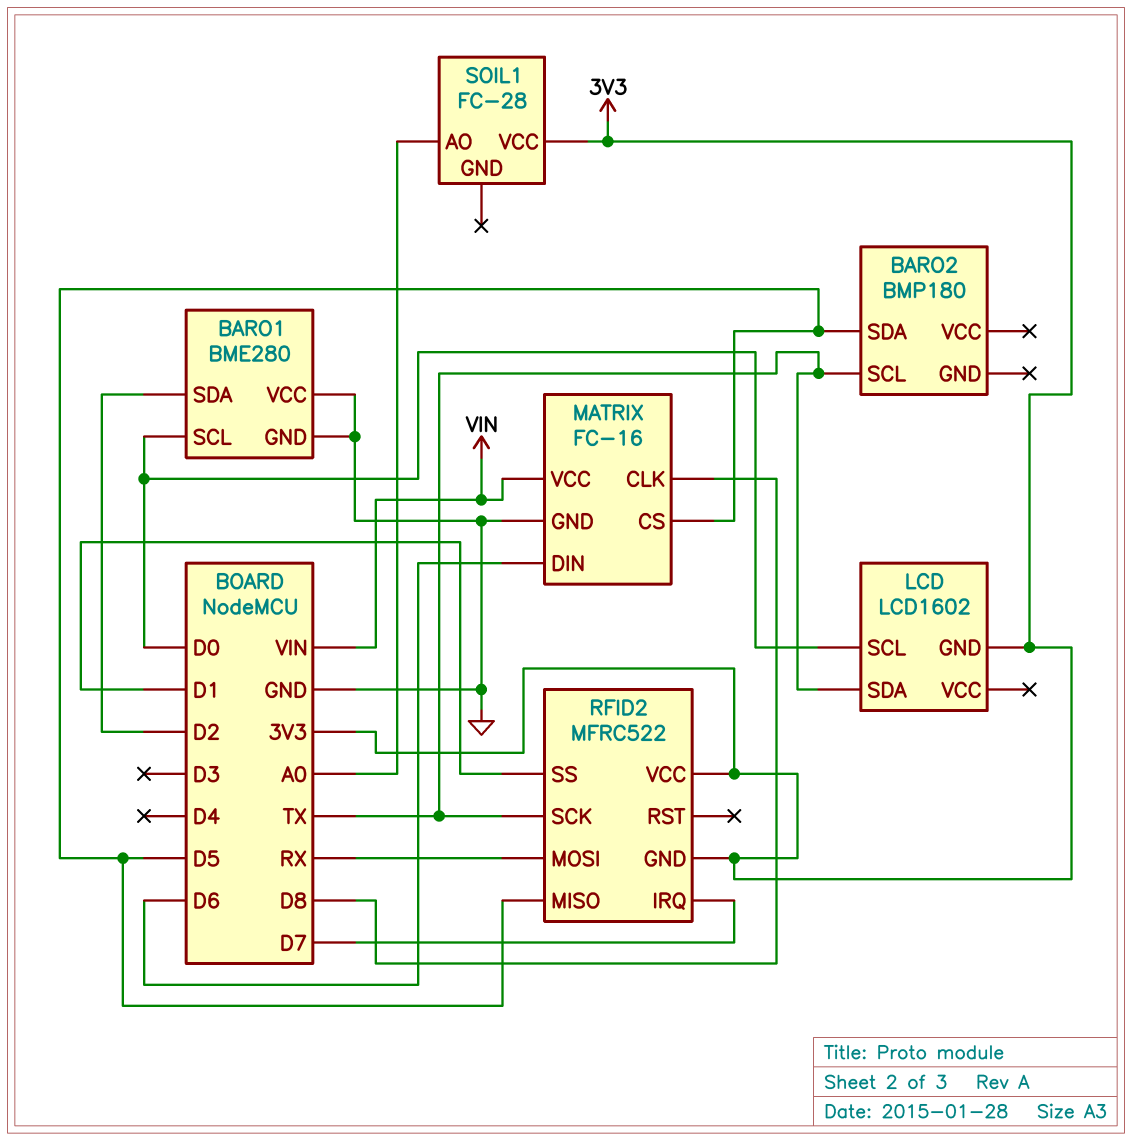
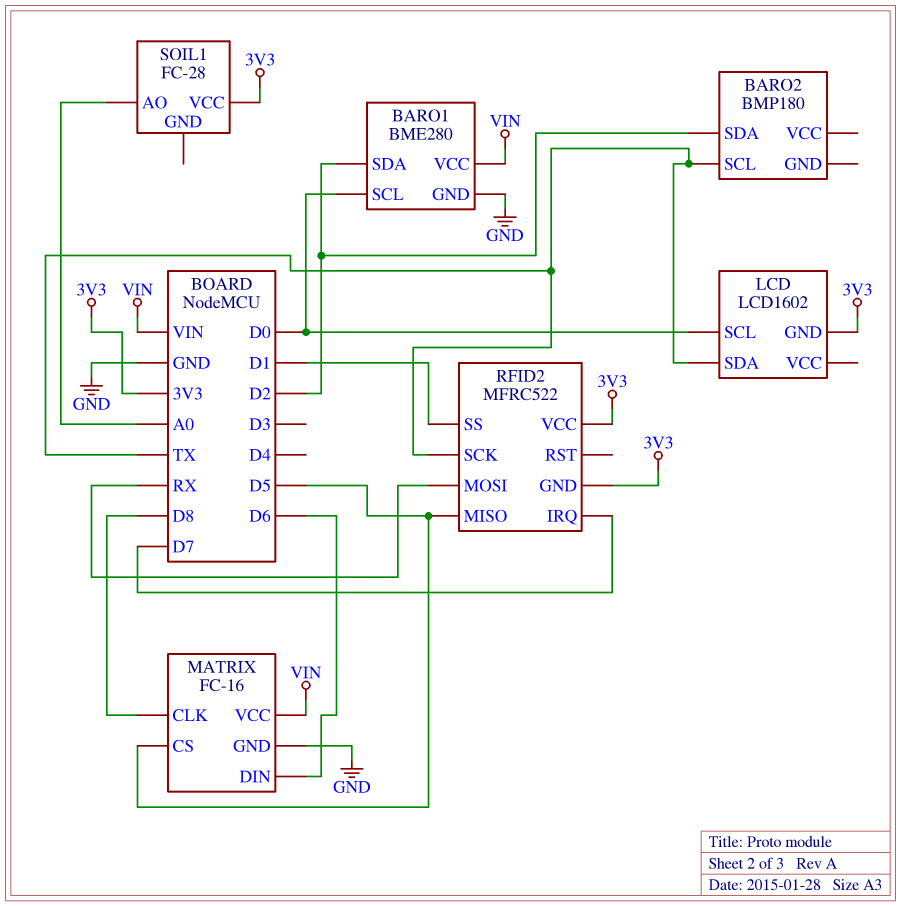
BARO1 pin VCC: GND -> VIN
BARO2 pin SDA: D5 -> D2

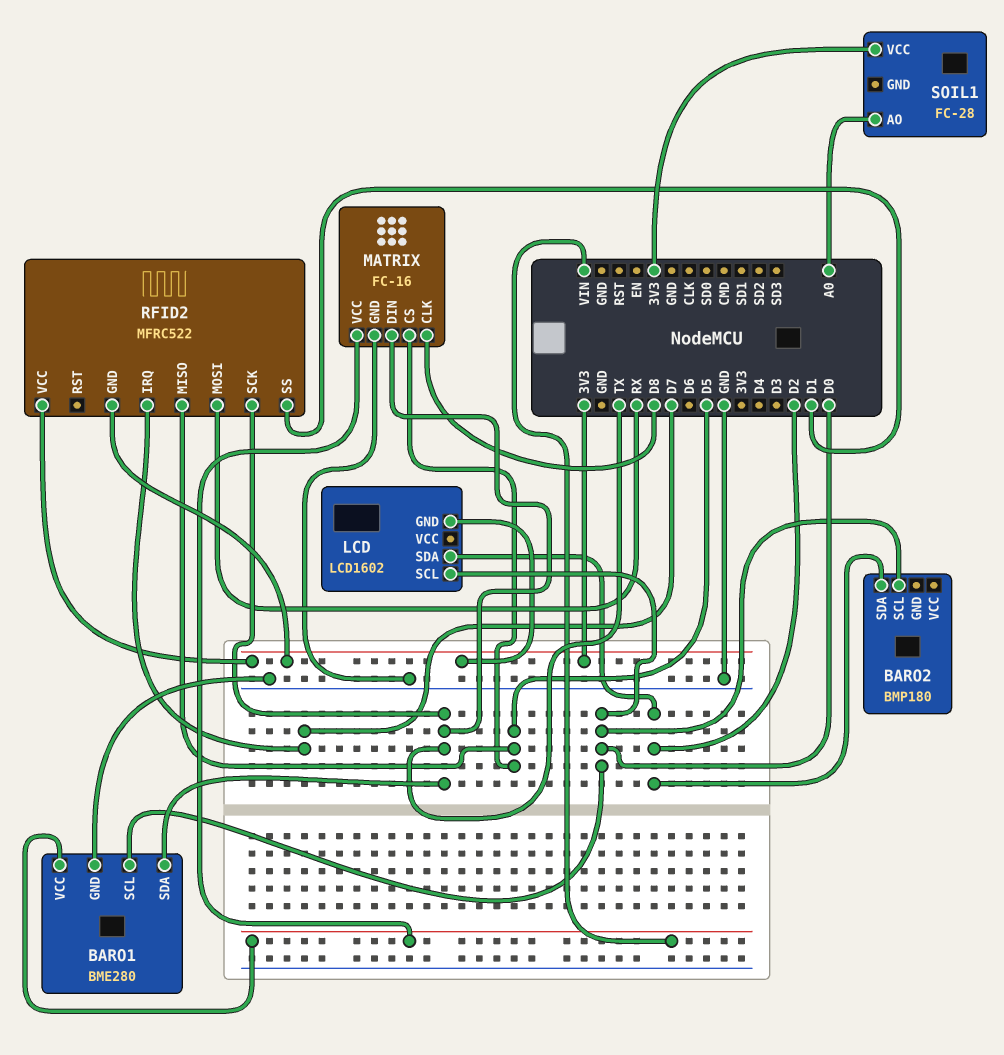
BARO1 pin SDA: D2 -> TX
BARO2 pin SCL: TX -> D0
LCD pin SDA: TX -> D2
MATRIX pin DIN: D6 -> TX

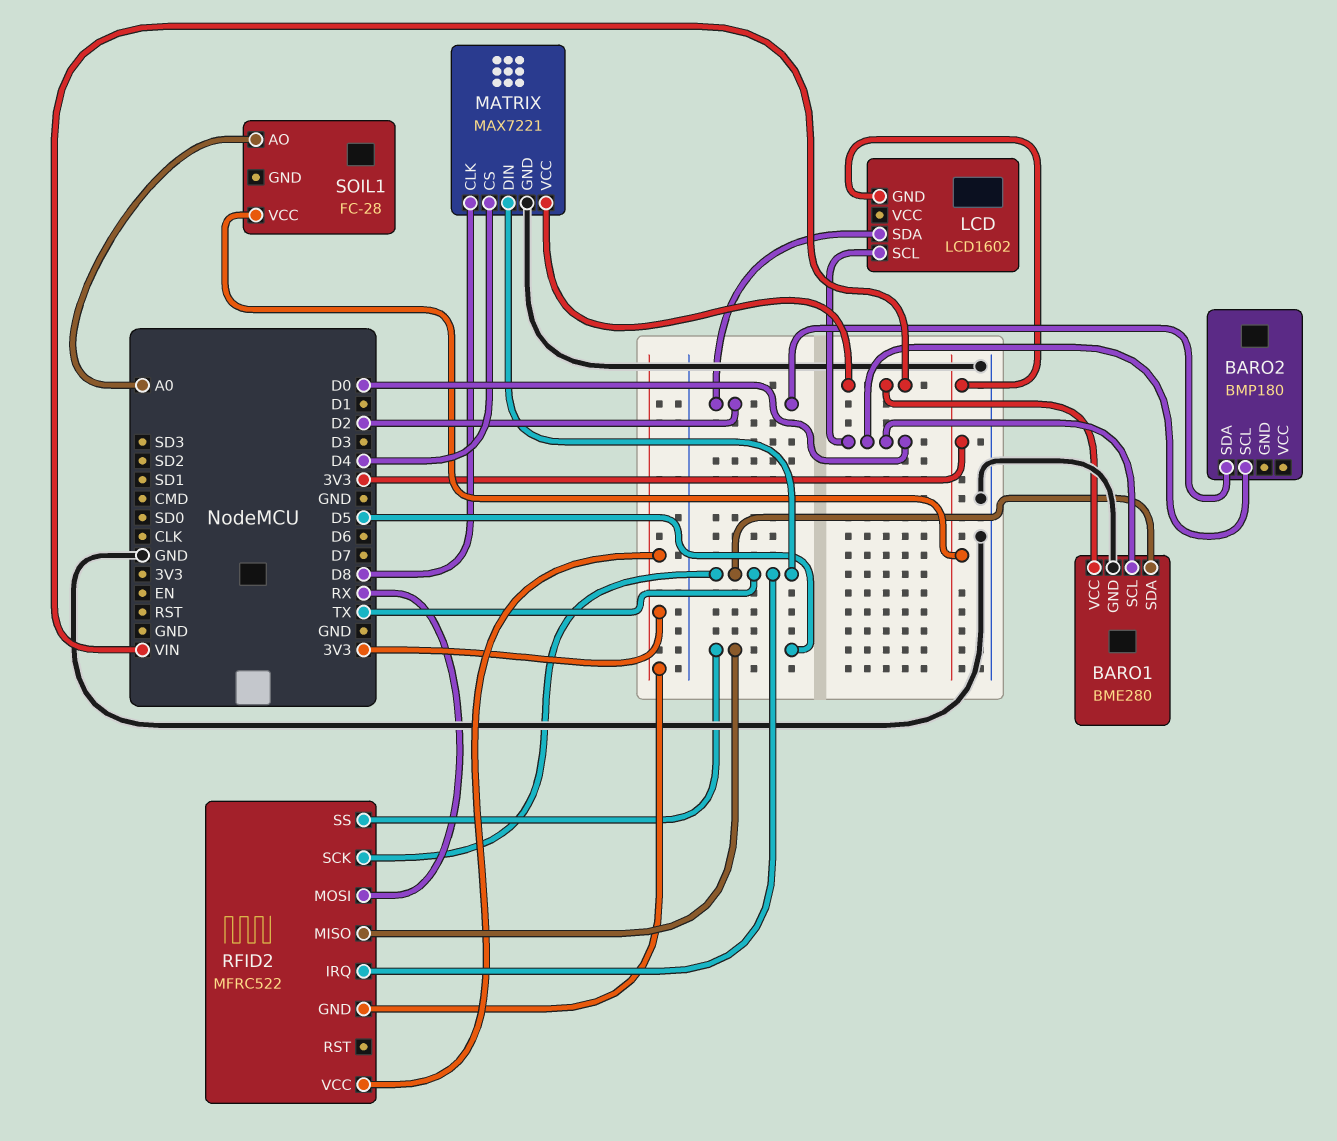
MATRIX: FC-16 -> MAX7221
MATRIX pin CS: D5 -> D4
RFID2 pin IRQ: D7 -> TX
RFID2 pin SS: D1 -> D5

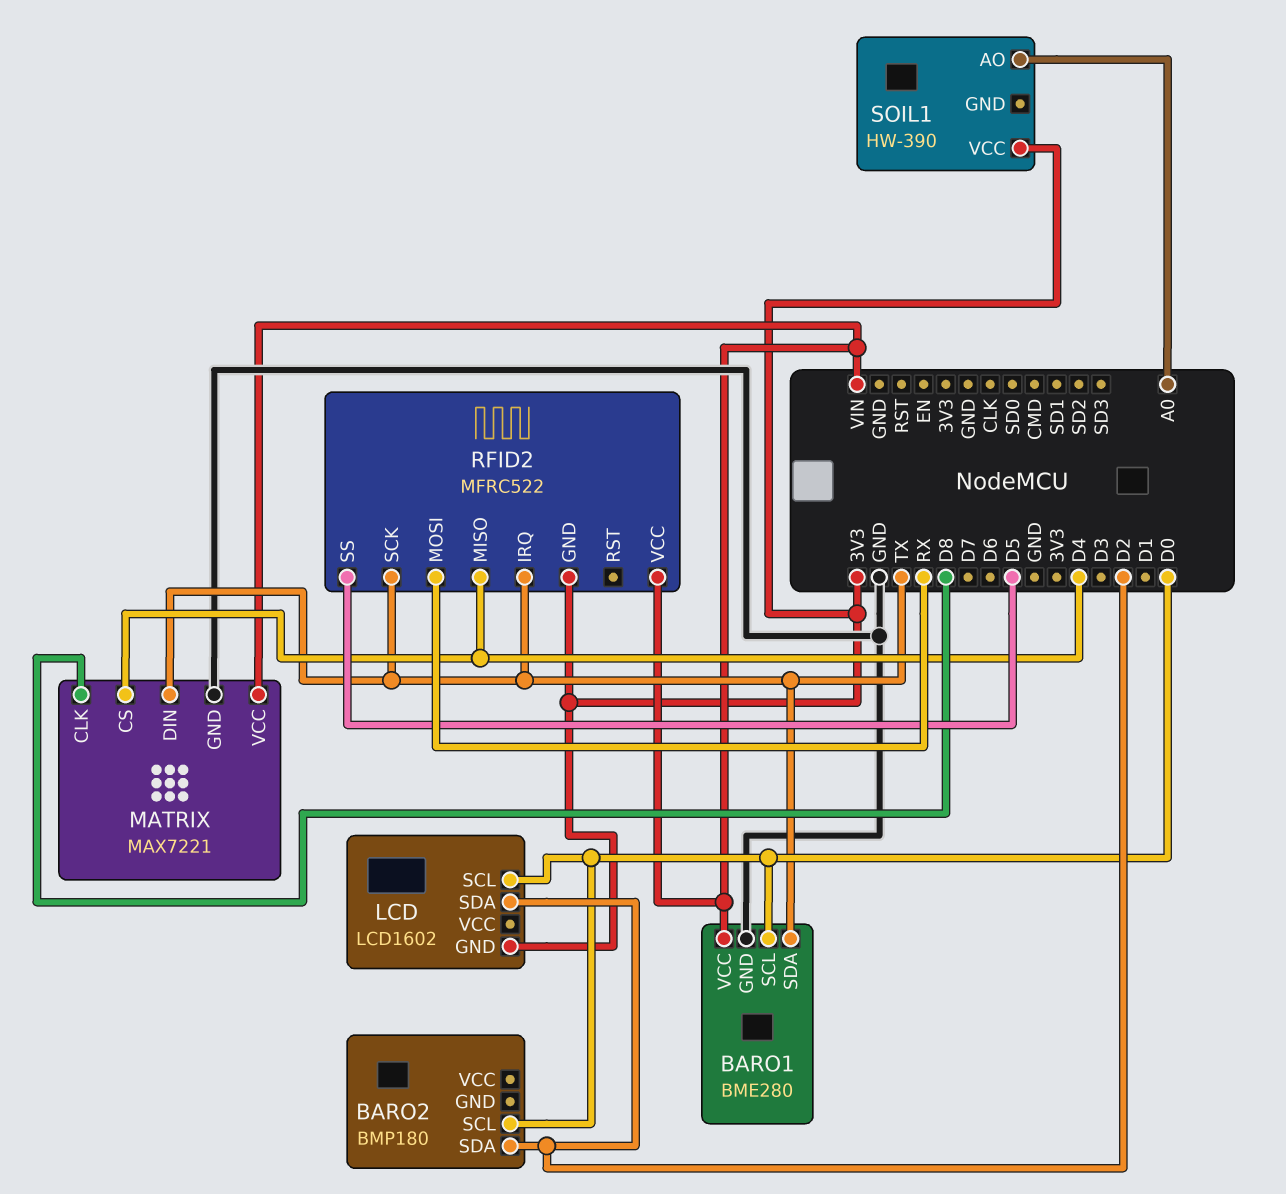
RFID2 pin MISO: D5 -> D4
RFID2 pin VCC: 3V3 -> VIN
SOIL1: FC-28 -> HW-390

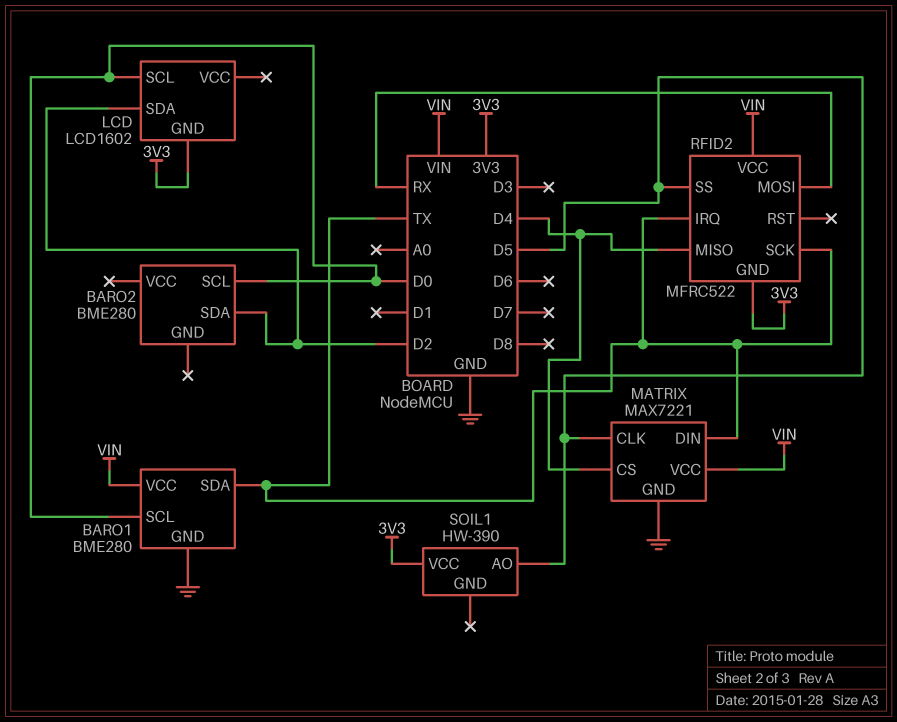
BARO2: BMP180 -> BME280
MATRIX pin CLK: D8 -> D5
SOIL1 pin AO: A0 -> D5

